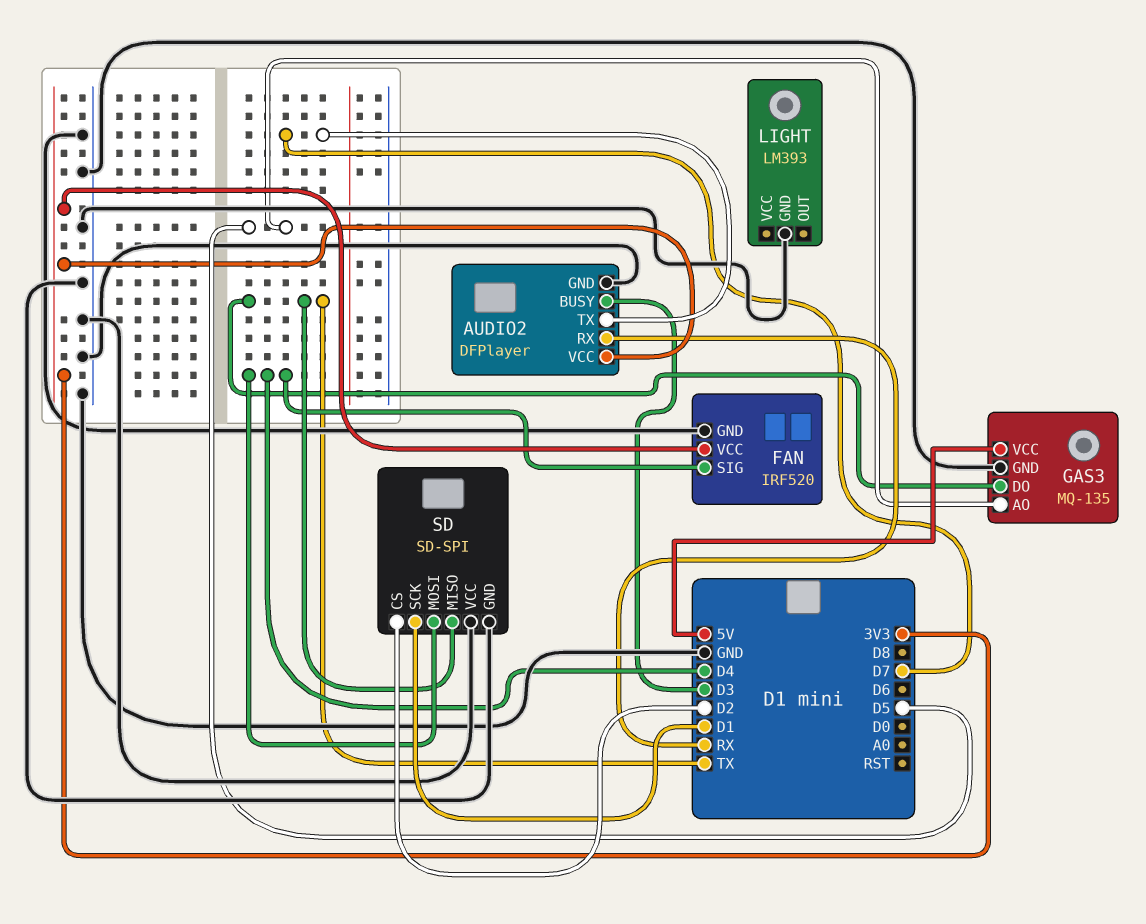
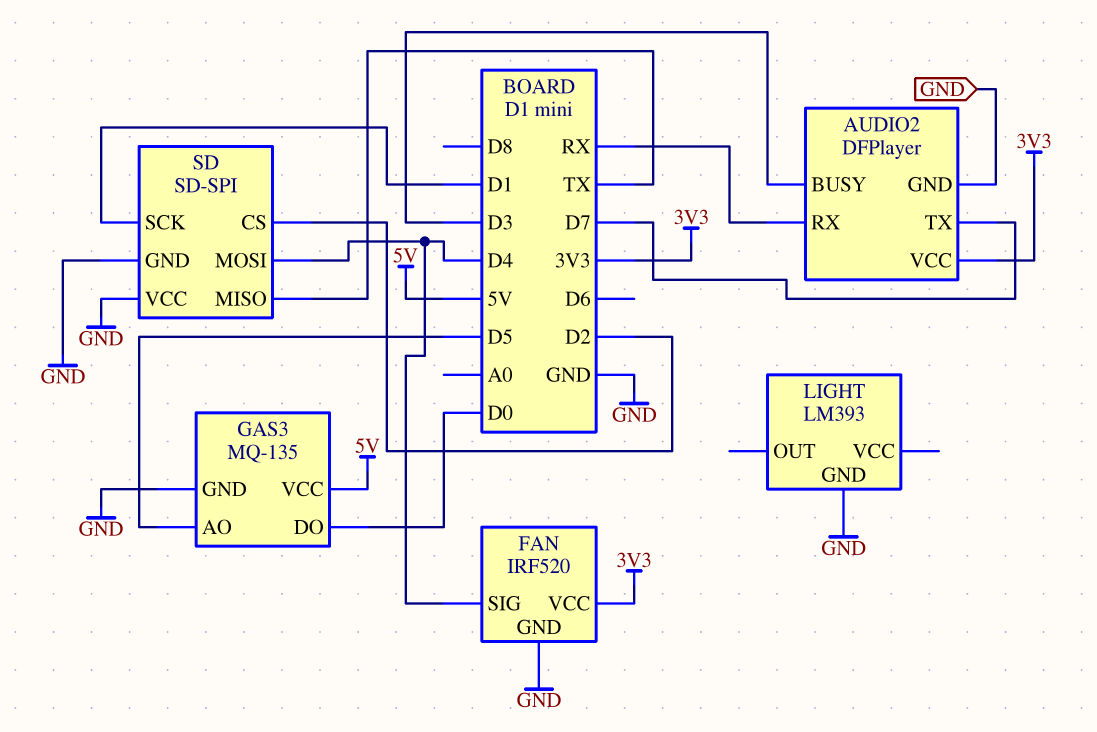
GAS3 pin DO: TX -> D0

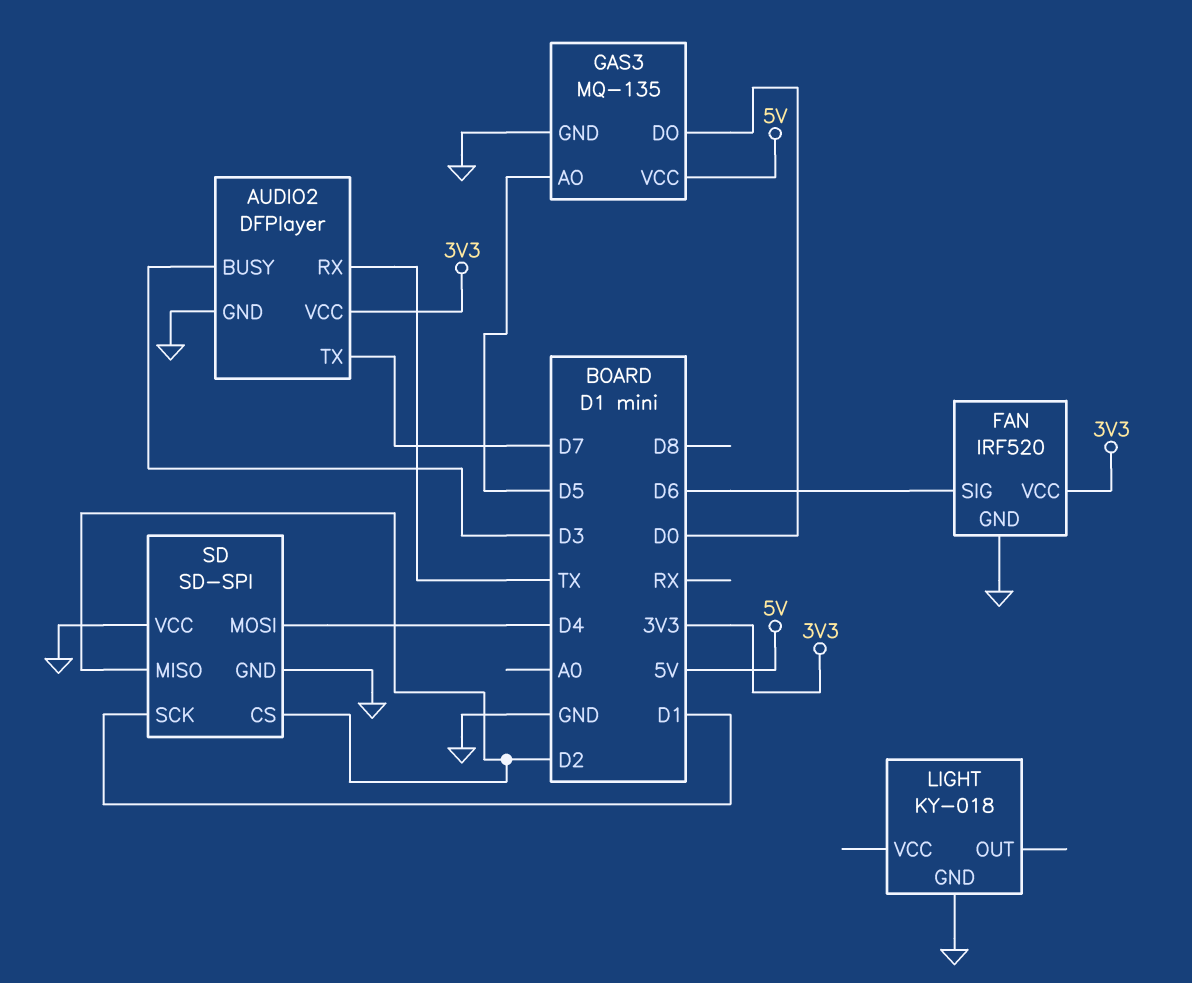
AUDIO2 pin RX: RX -> TX
FAN pin SIG: D4 -> D6
LIGHT: LM393 -> KY-018
SD pin MISO: TX -> D2

